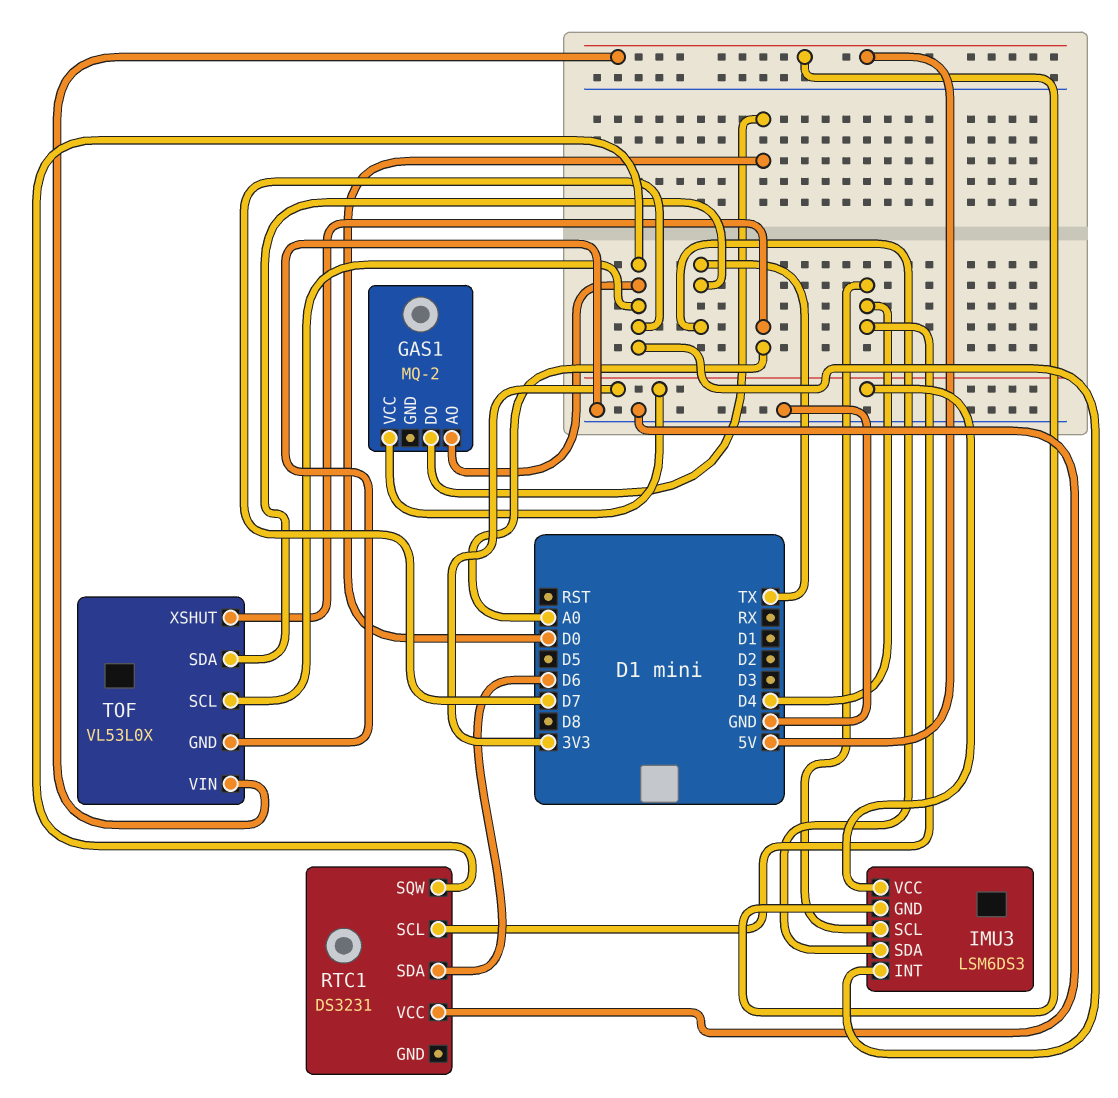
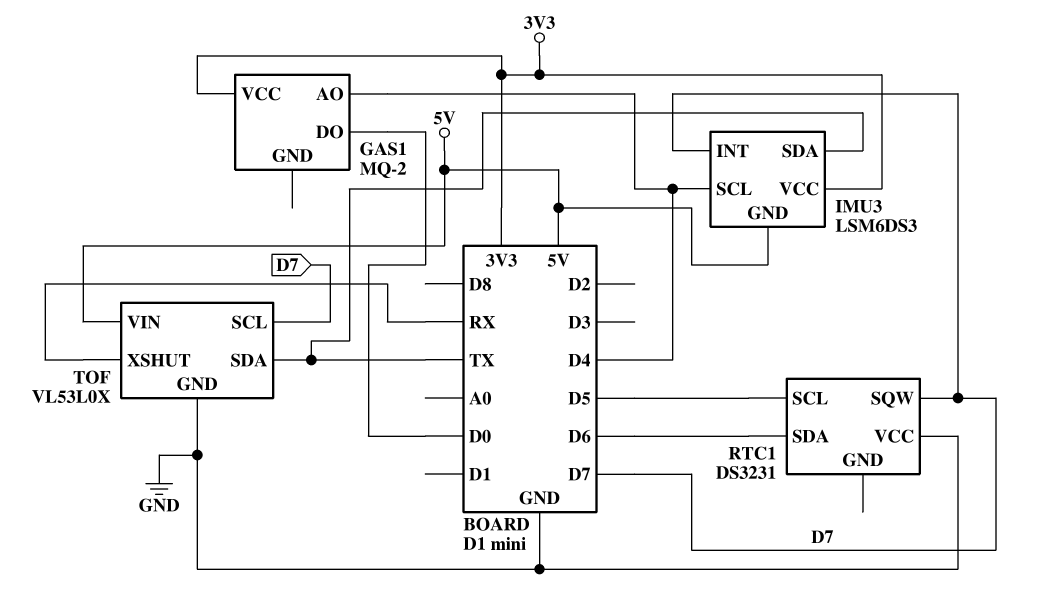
GAS1 pin AO: D7 -> D4
RTC1 pin SCL: D4 -> D5
TOF pin XSHUT: A0 -> RX

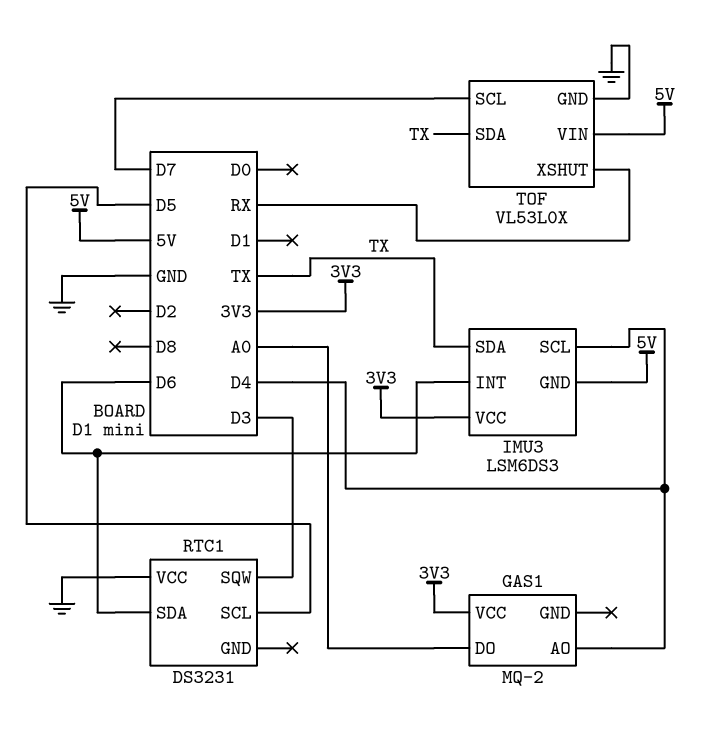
GAS1 pin DO: D0 -> A0
IMU3 pin INT: D7 -> D6
RTC1 pin SQW: D7 -> D3

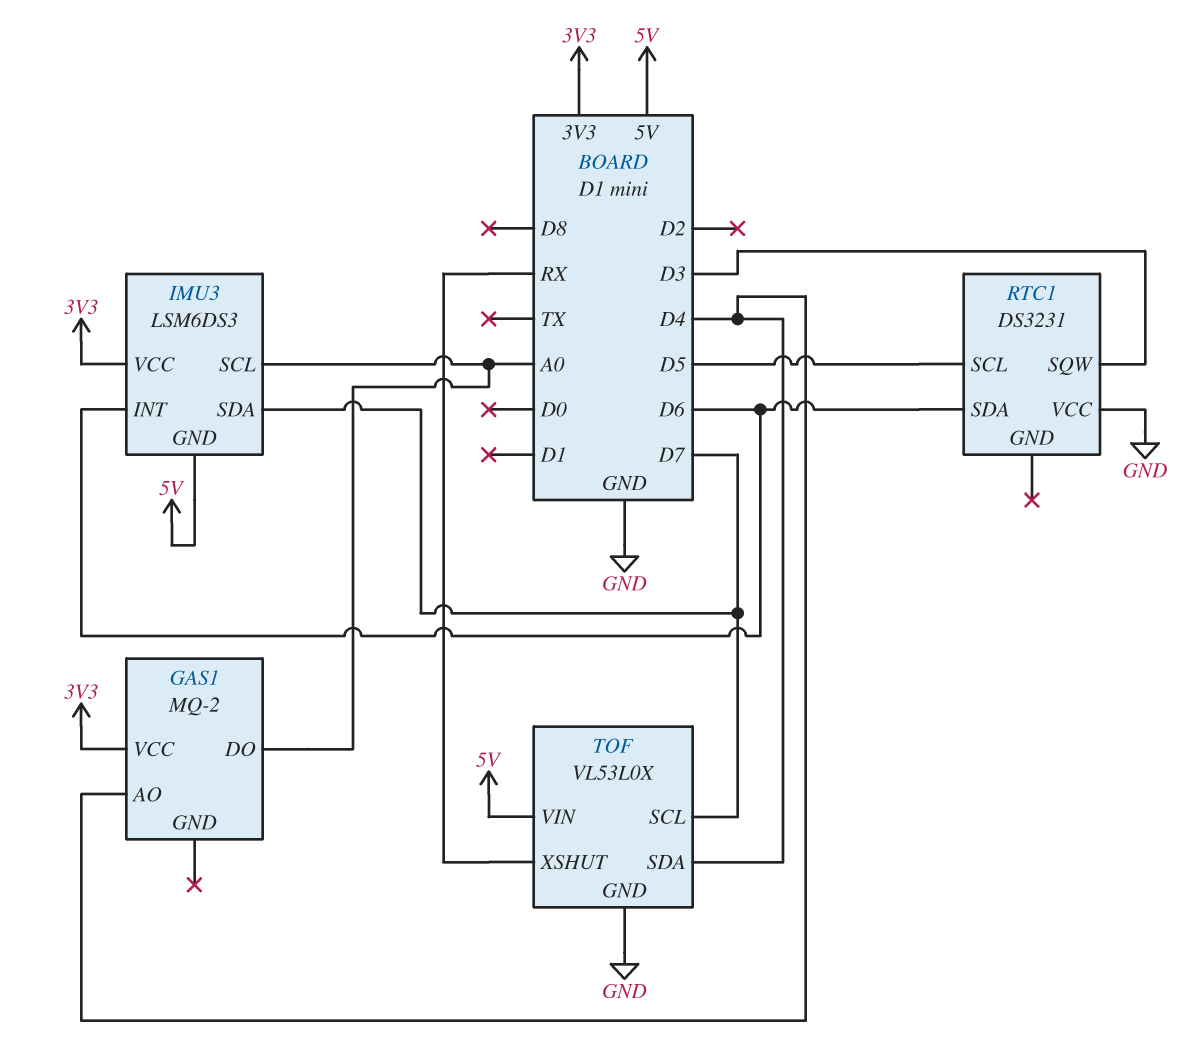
IMU3 pin SCL: D4 -> A0
IMU3 pin SDA: TX -> D7
TOF pin SDA: TX -> D4

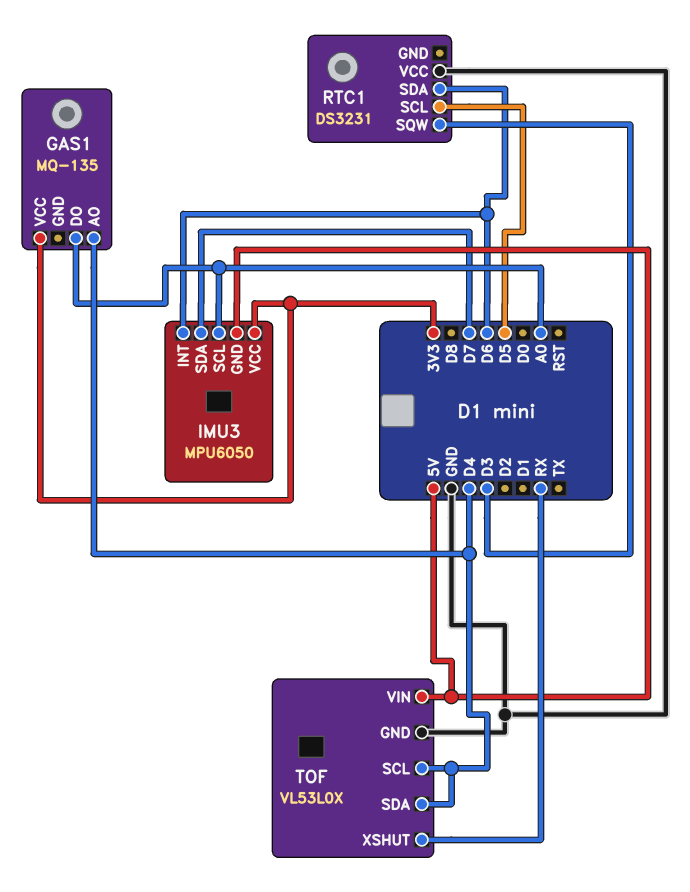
GAS1: MQ-2 -> MQ-135
IMU3: LSM6DS3 -> MPU6050
TOF pin SCL: D7 -> D4

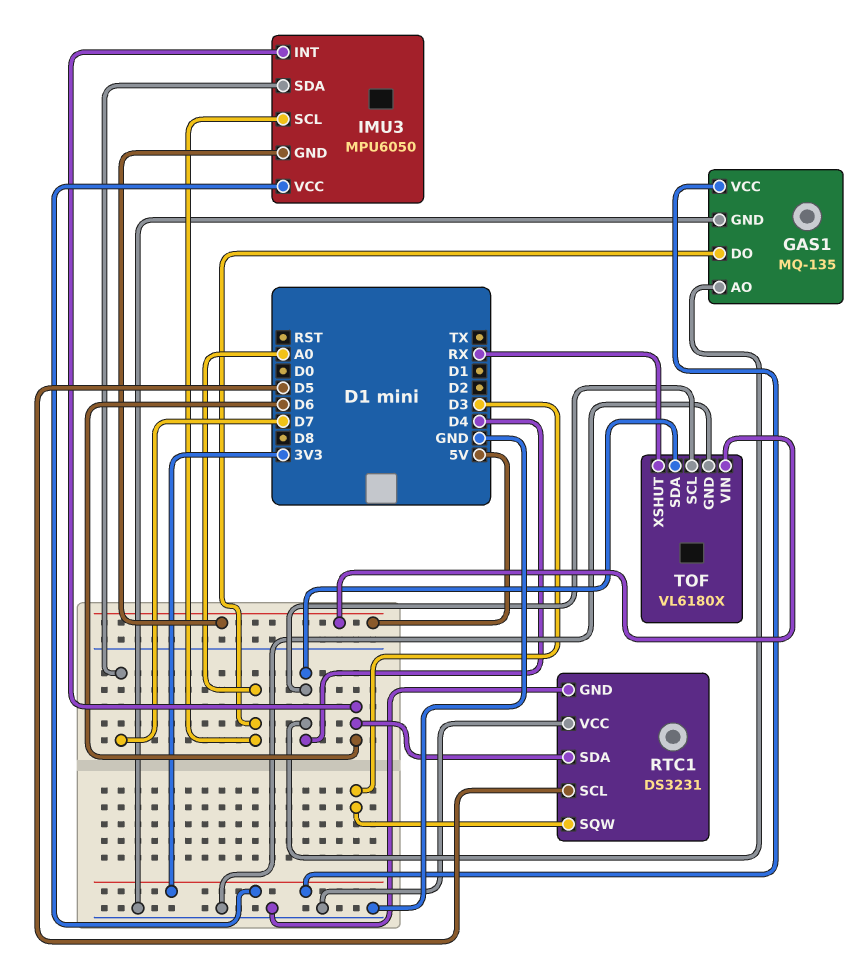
GAS1 pin GND: none -> GND
RTC1 pin GND: none -> GND
TOF: VL53L0X -> VL6180X

